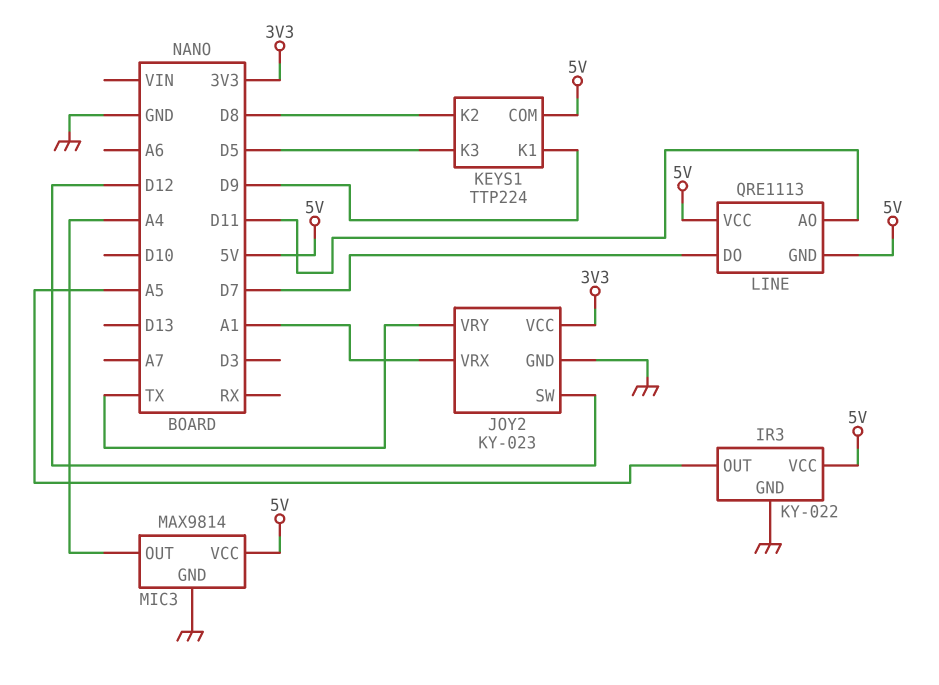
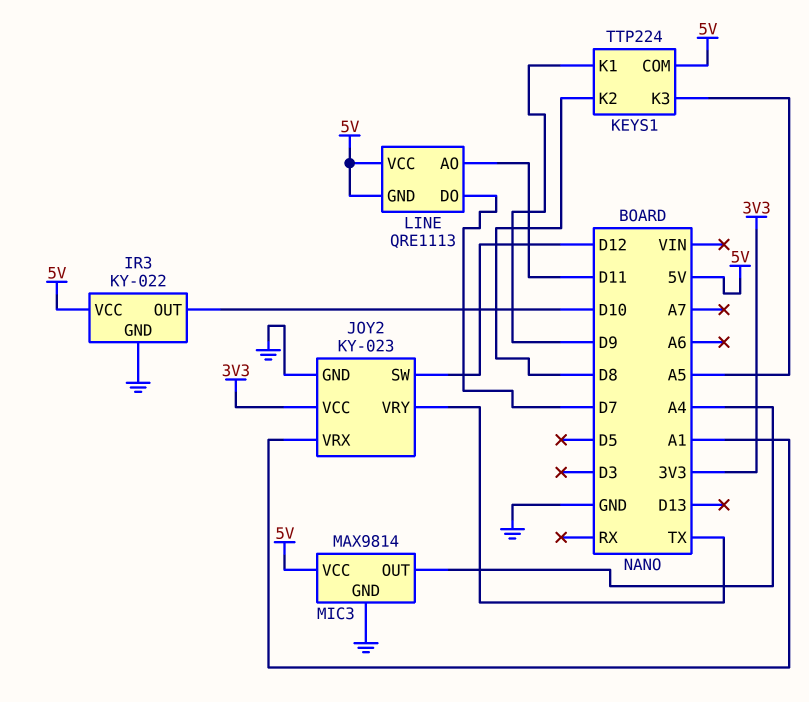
IR3 pin OUT: A5 -> D10
KEYS1 pin K3: D5 -> A5

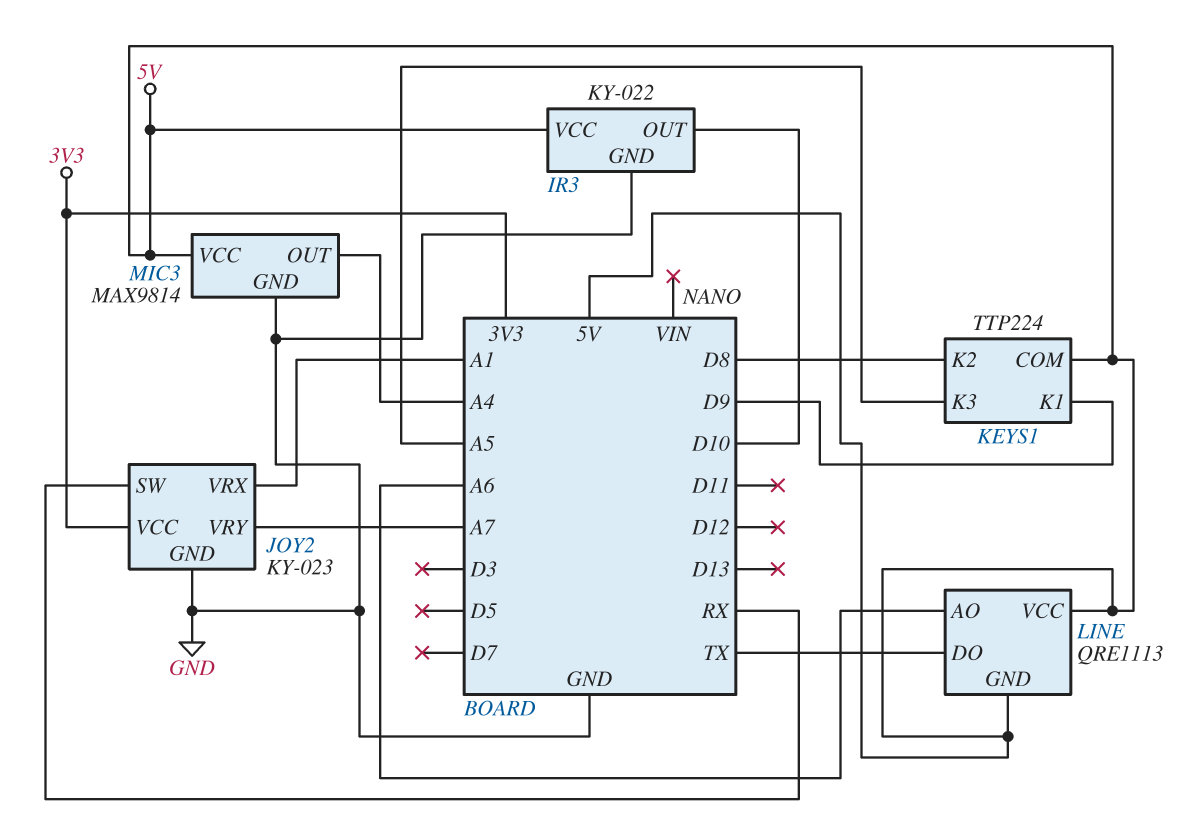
JOY2 pin SW: D12 -> RX
JOY2 pin VRY: TX -> A7
LINE pin AO: D11 -> A6
LINE pin DO: D7 -> TX

